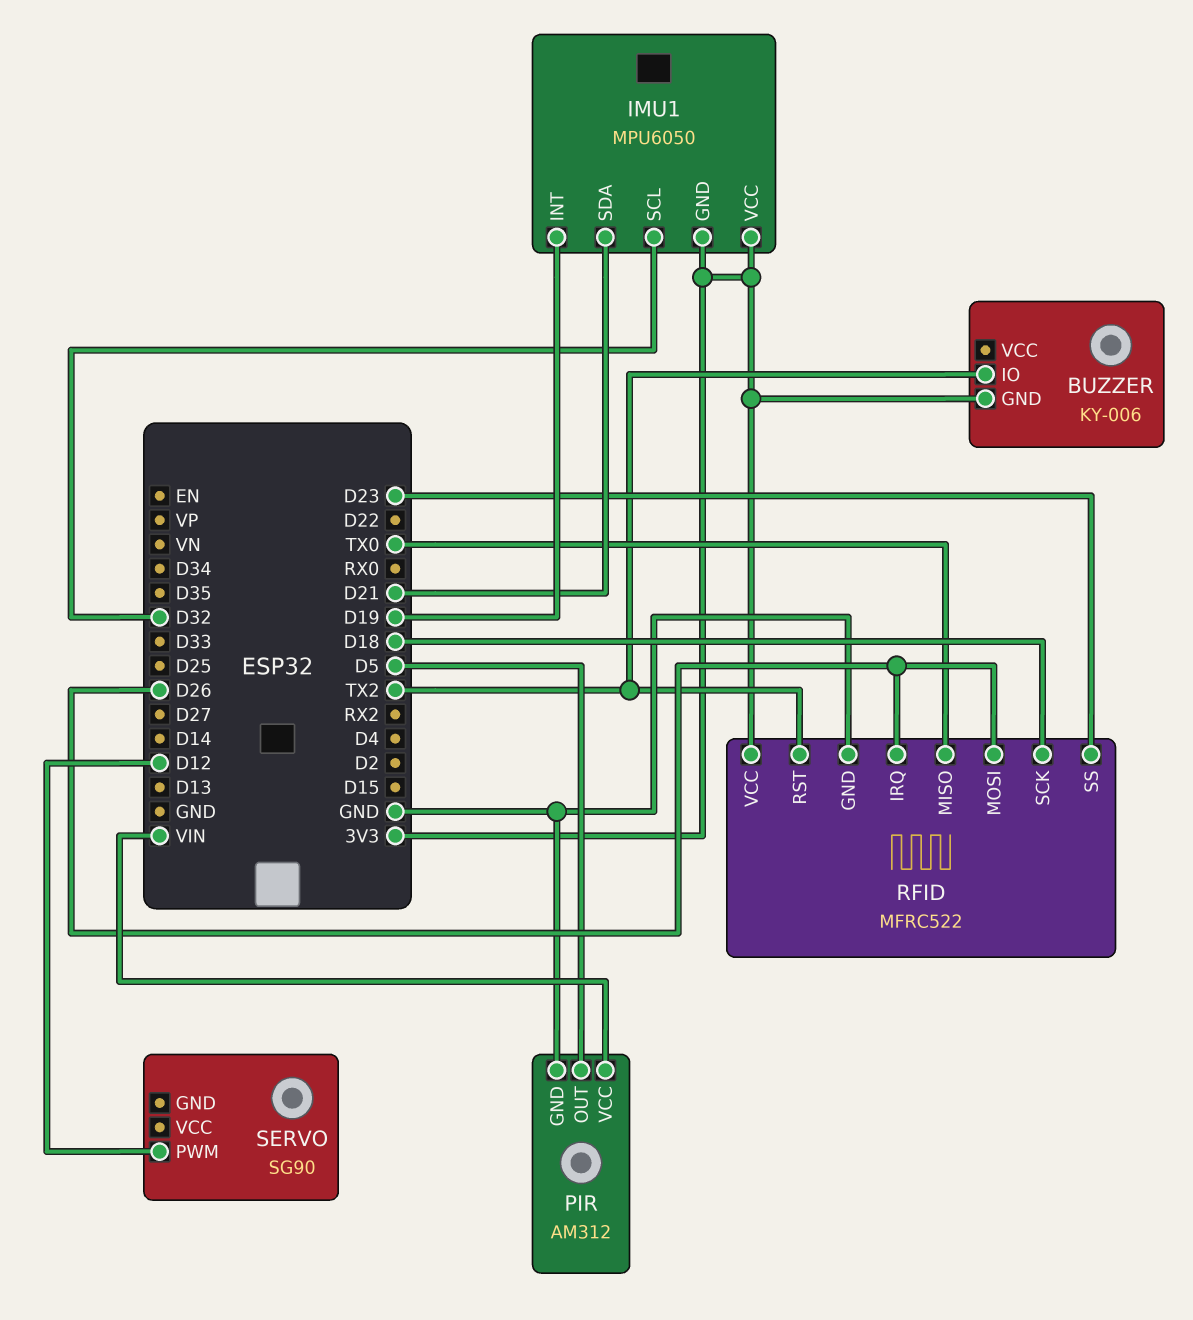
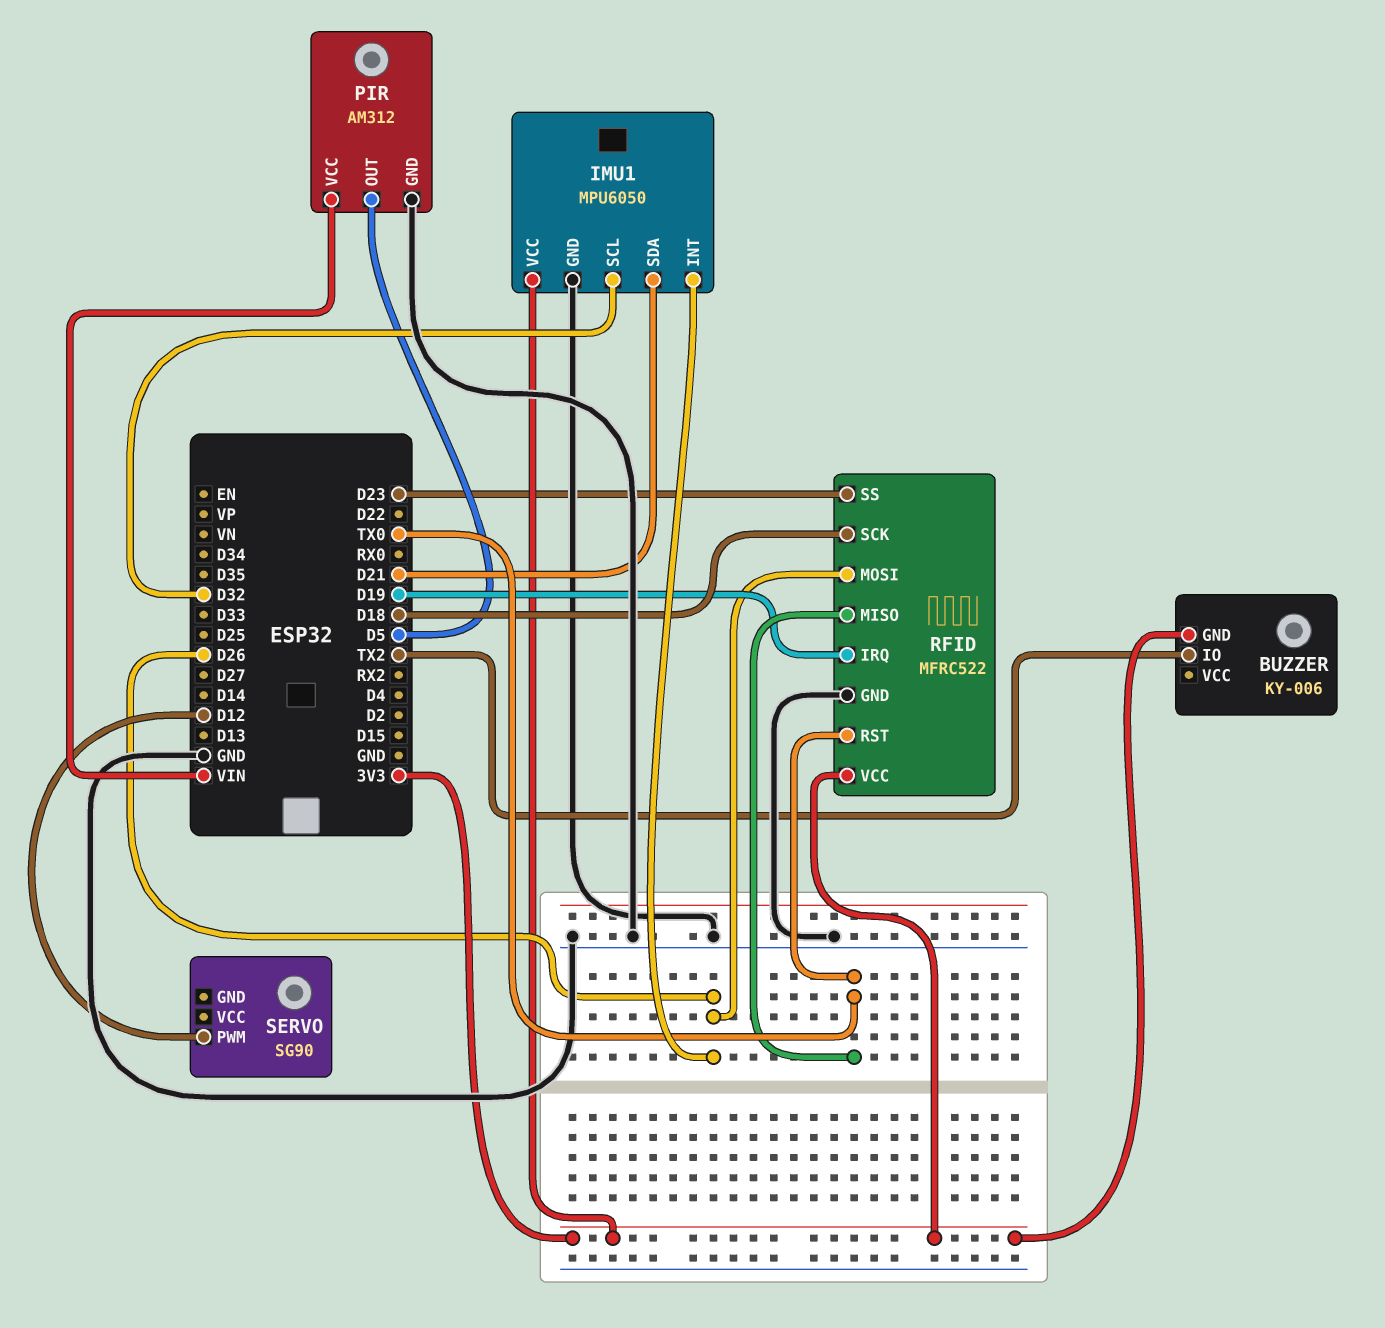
IMU1 pin GND: 3V3 -> GND
IMU1 pin INT: D19 -> D26
RFID pin IRQ: D26 -> D19
RFID pin RST: TX2 -> TX0

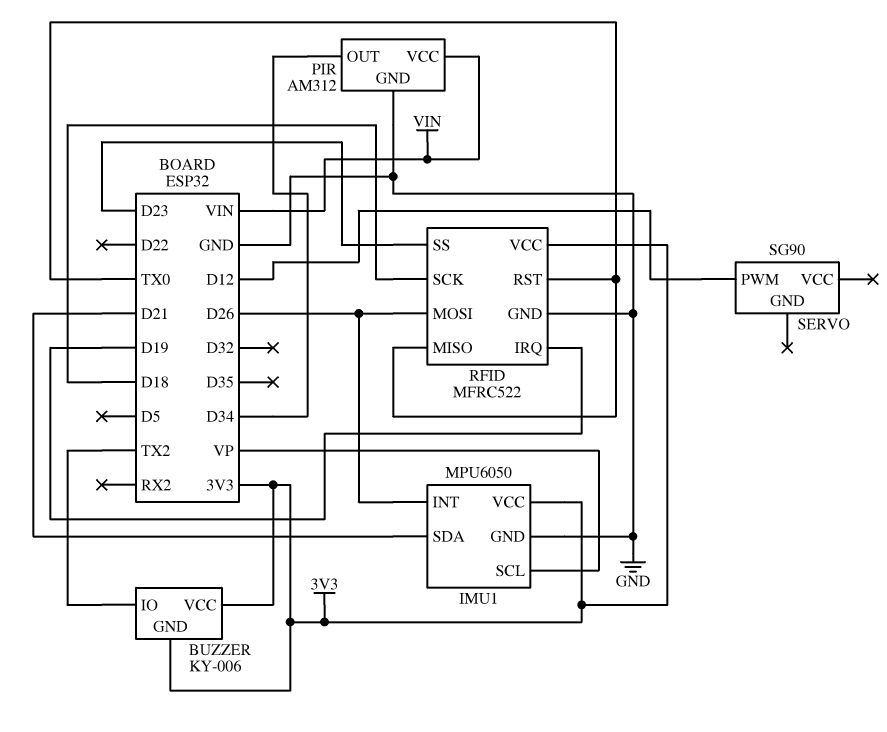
BUZZER pin VCC: none -> 3V3
IMU1 pin SCL: D32 -> VP
PIR pin OUT: D5 -> D34

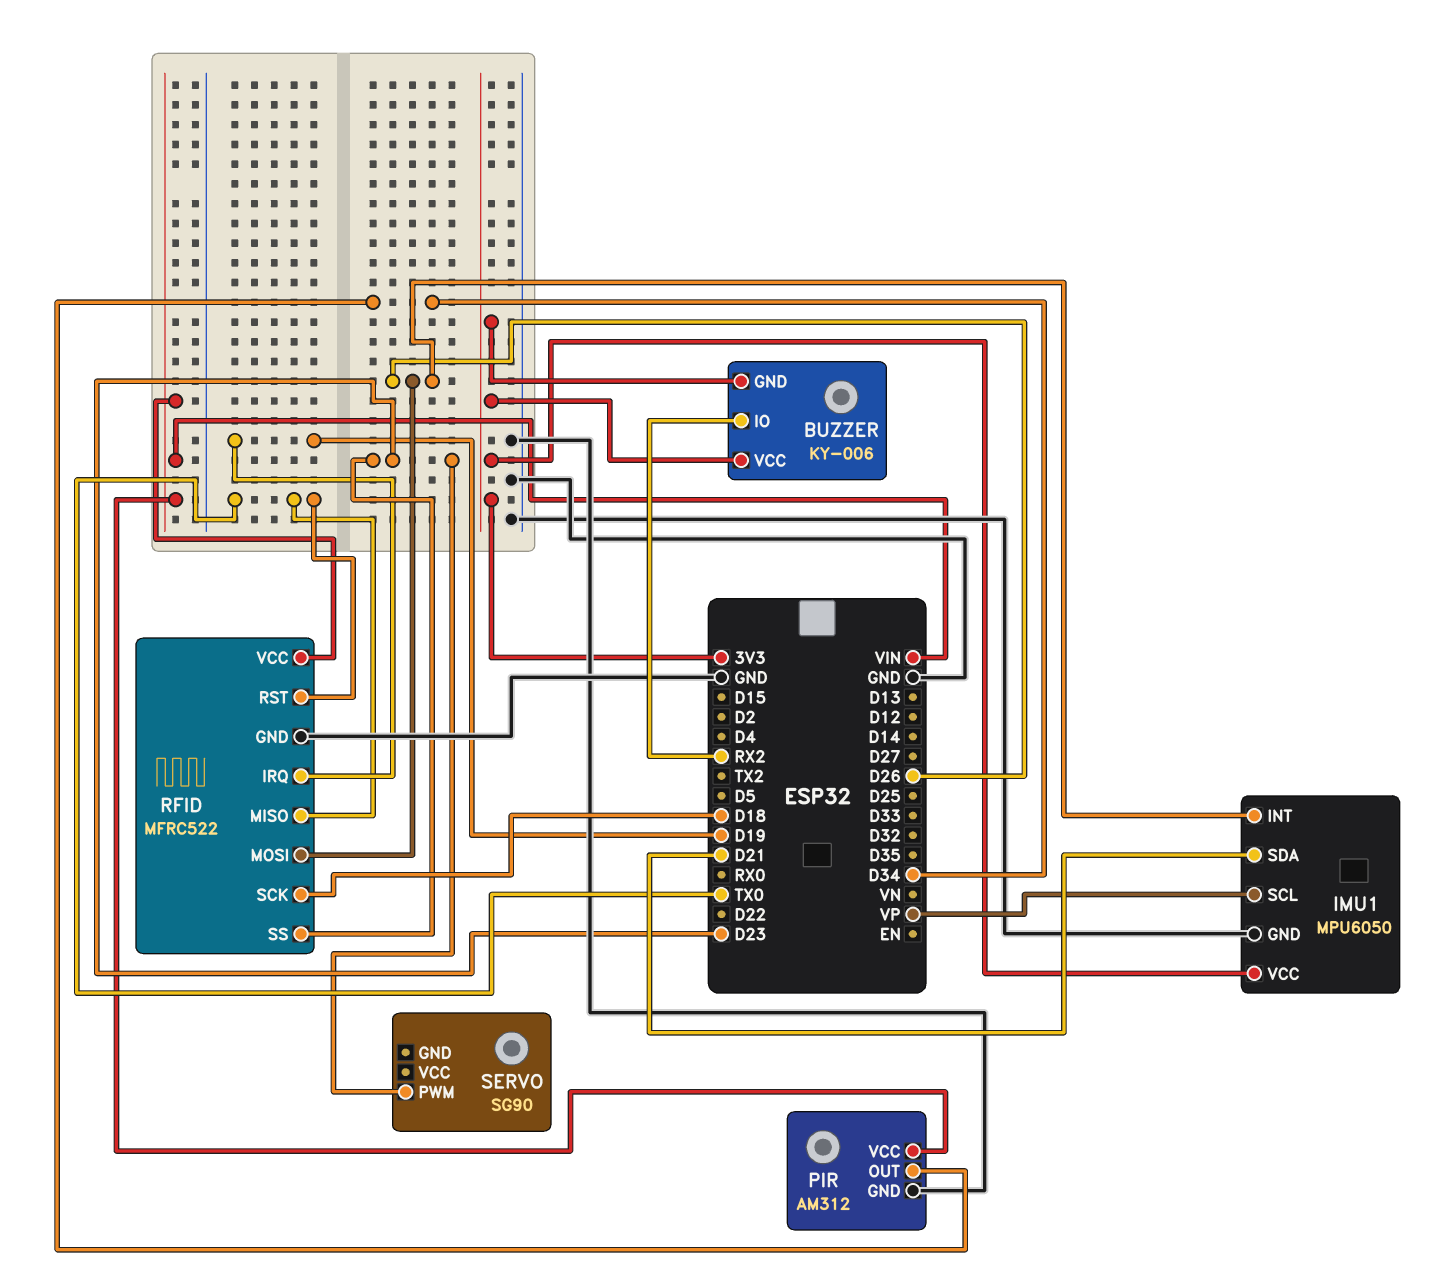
BUZZER pin IO: TX2 -> RX2
RFID pin VCC: 3V3 -> VIN
SERVO pin PWM: D12 -> D23

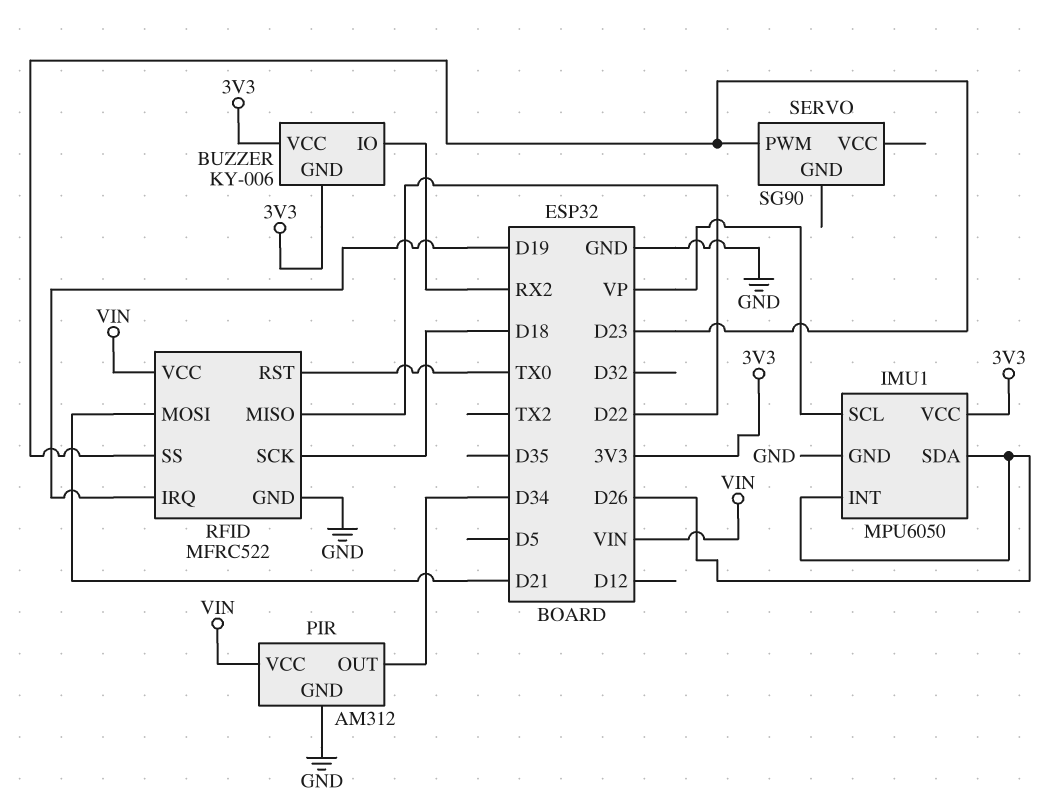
IMU1 pin SDA: D21 -> D26
RFID pin MISO: TX0 -> D22
RFID pin MOSI: D26 -> D21

